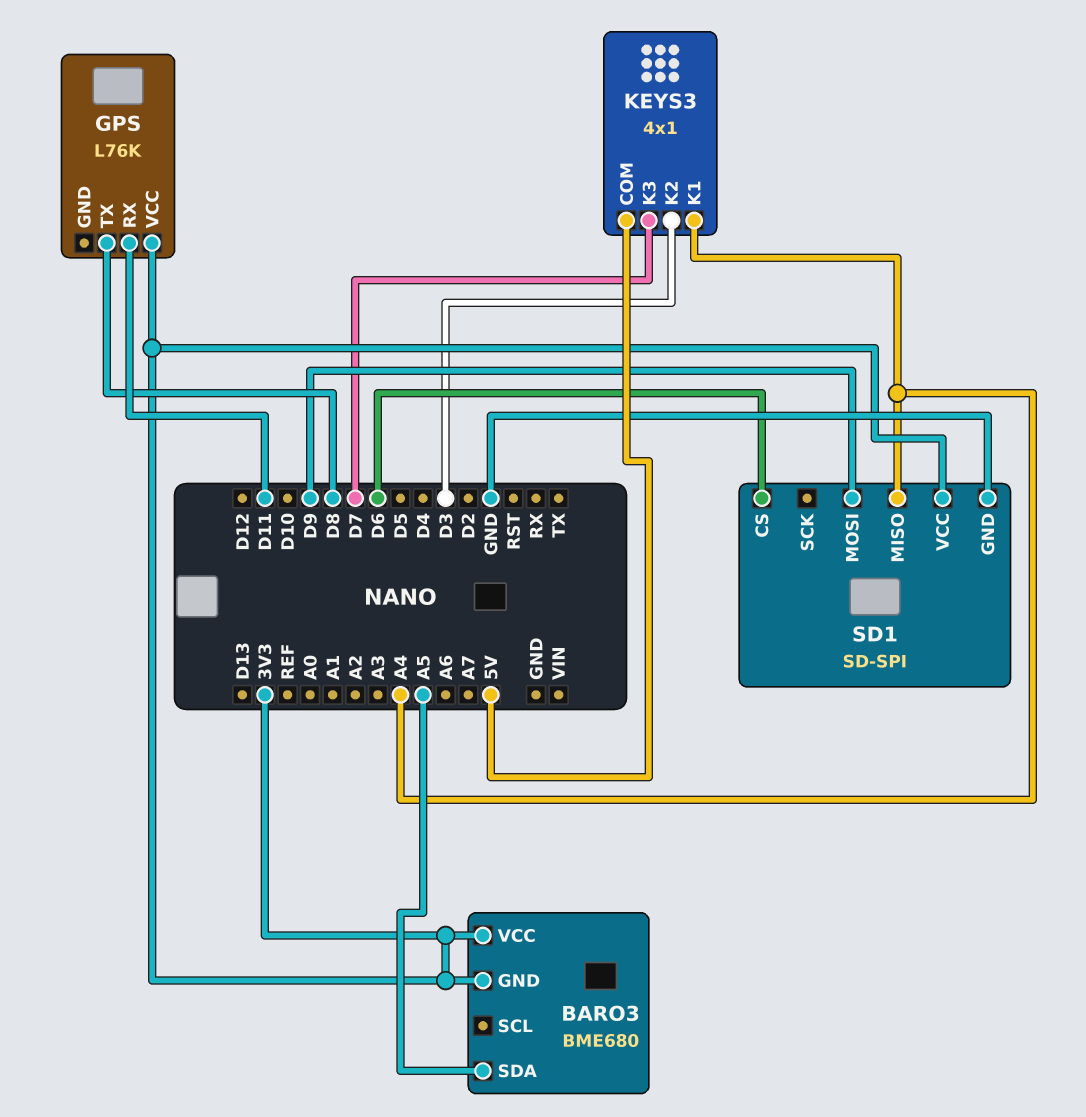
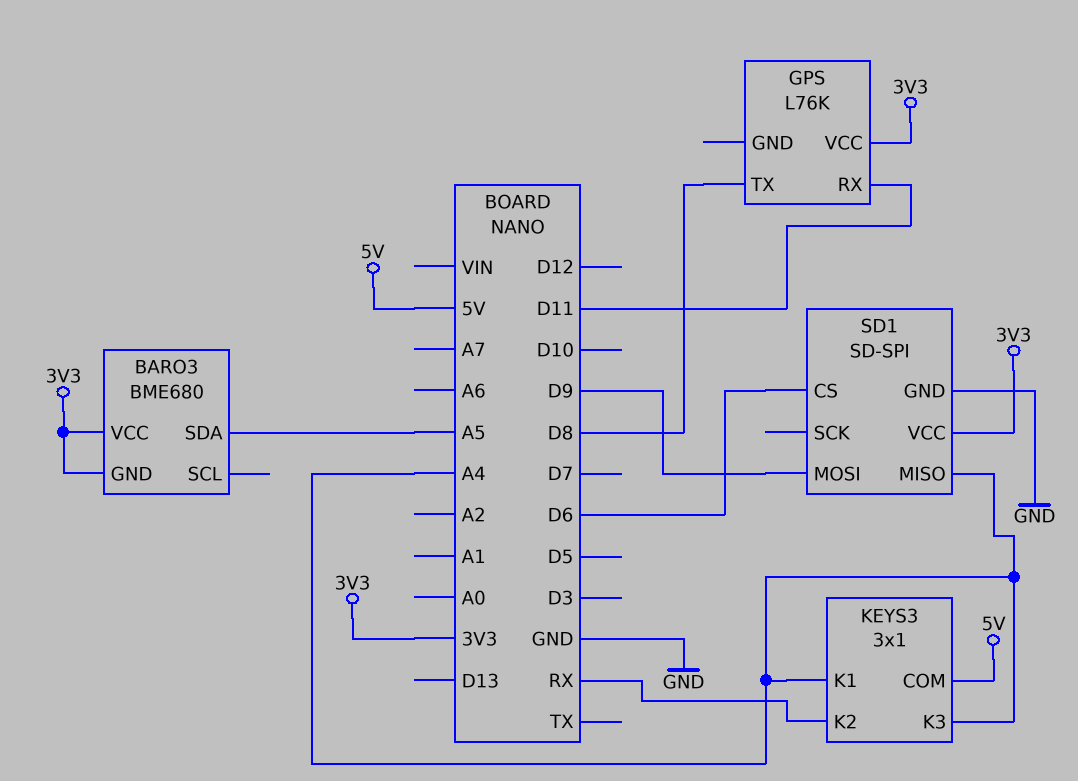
KEYS3: 4x1 -> 3x1
KEYS3 pin K2: D3 -> RX
KEYS3 pin K3: D7 -> A4

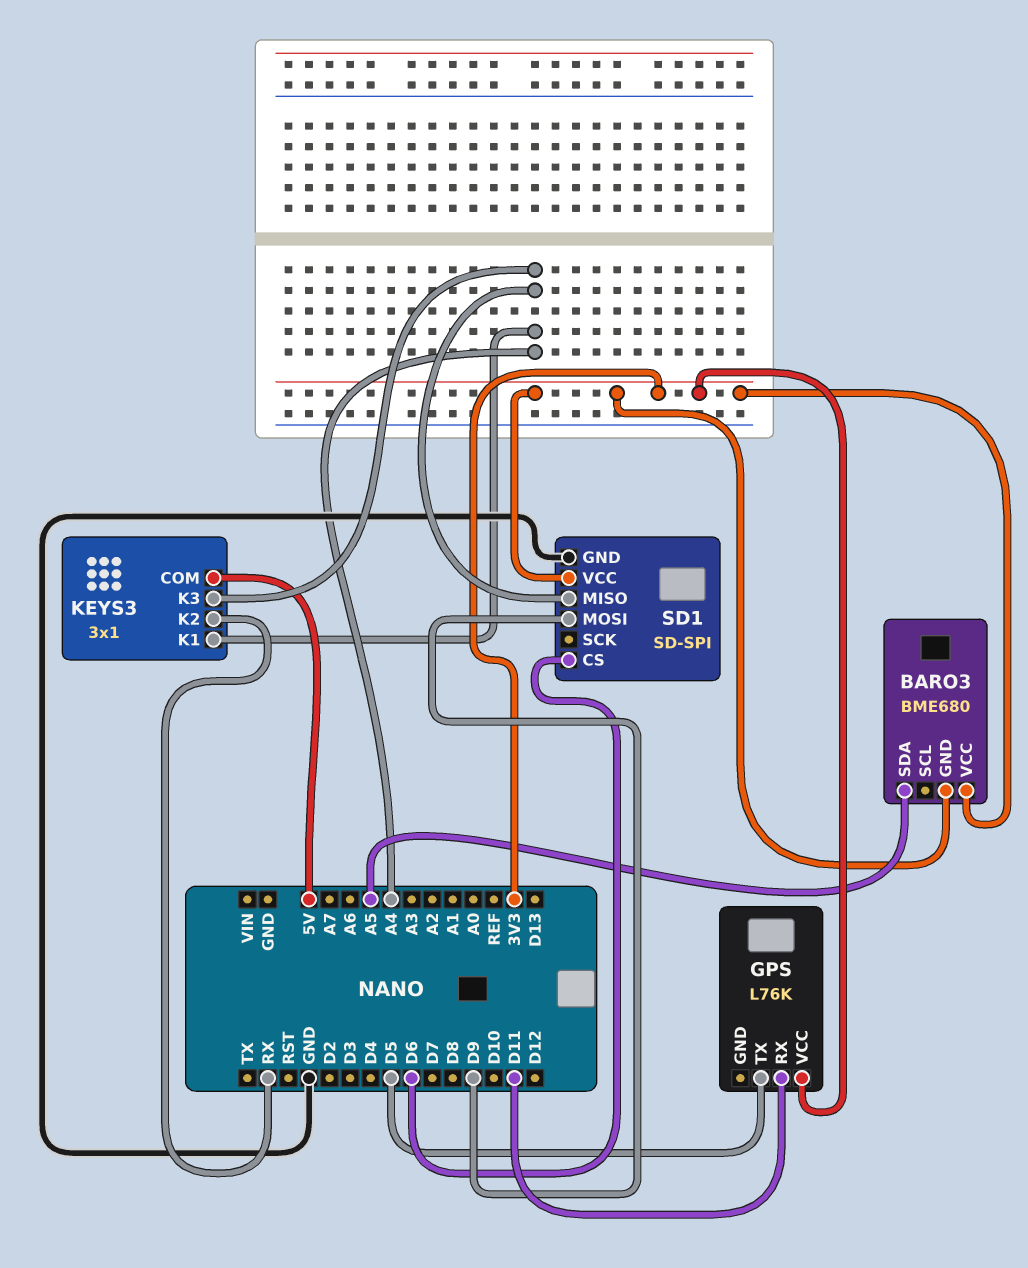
GPS pin TX: D8 -> D5

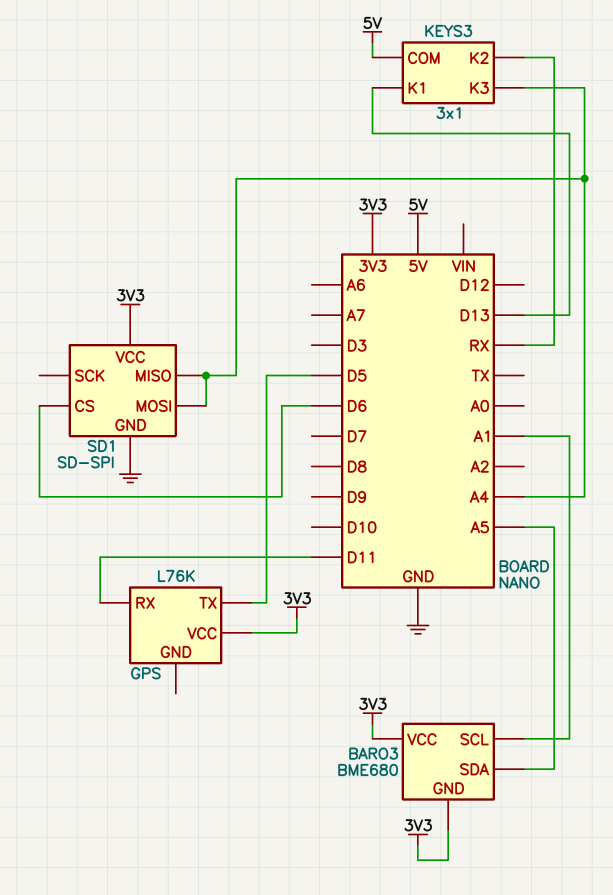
BARO3 pin SCL: none -> A1
KEYS3 pin K1: A4 -> D13
SD1 pin MOSI: D9 -> A4

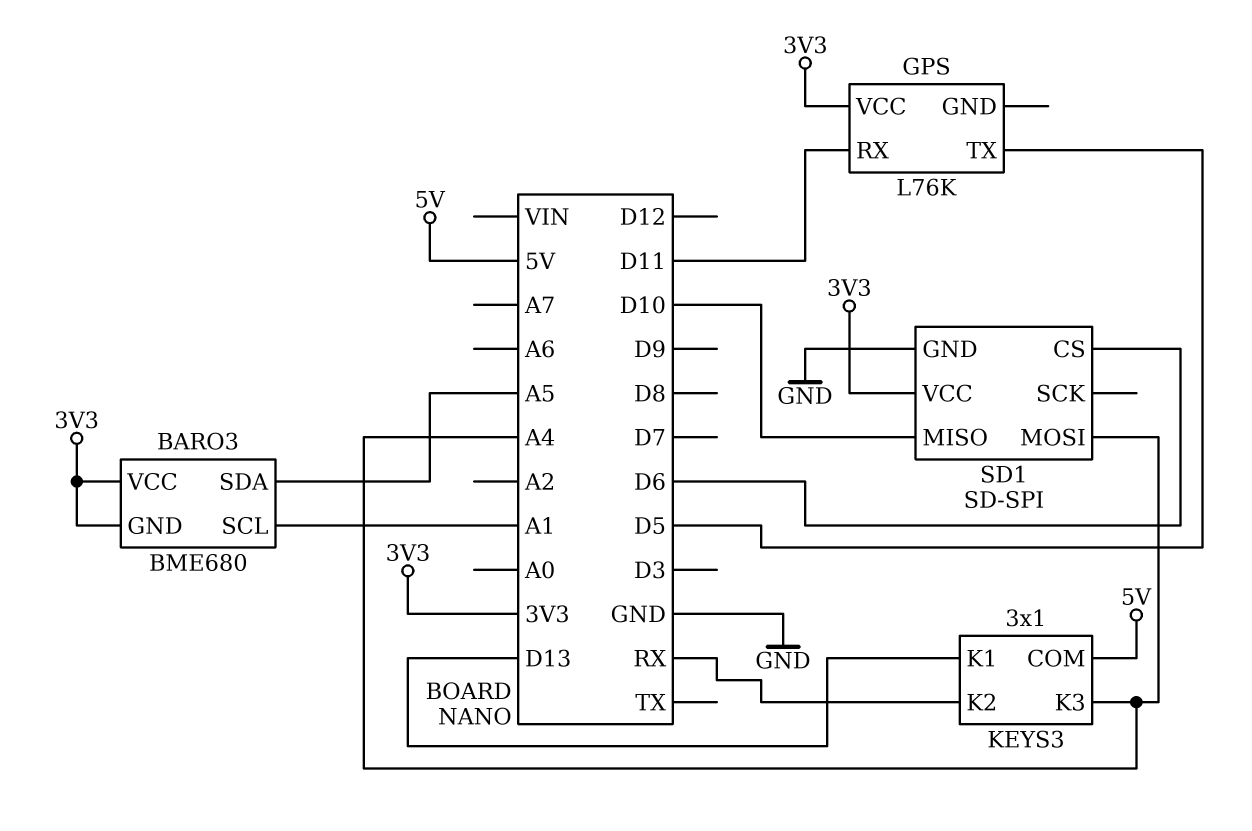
SD1 pin MISO: A4 -> D10

